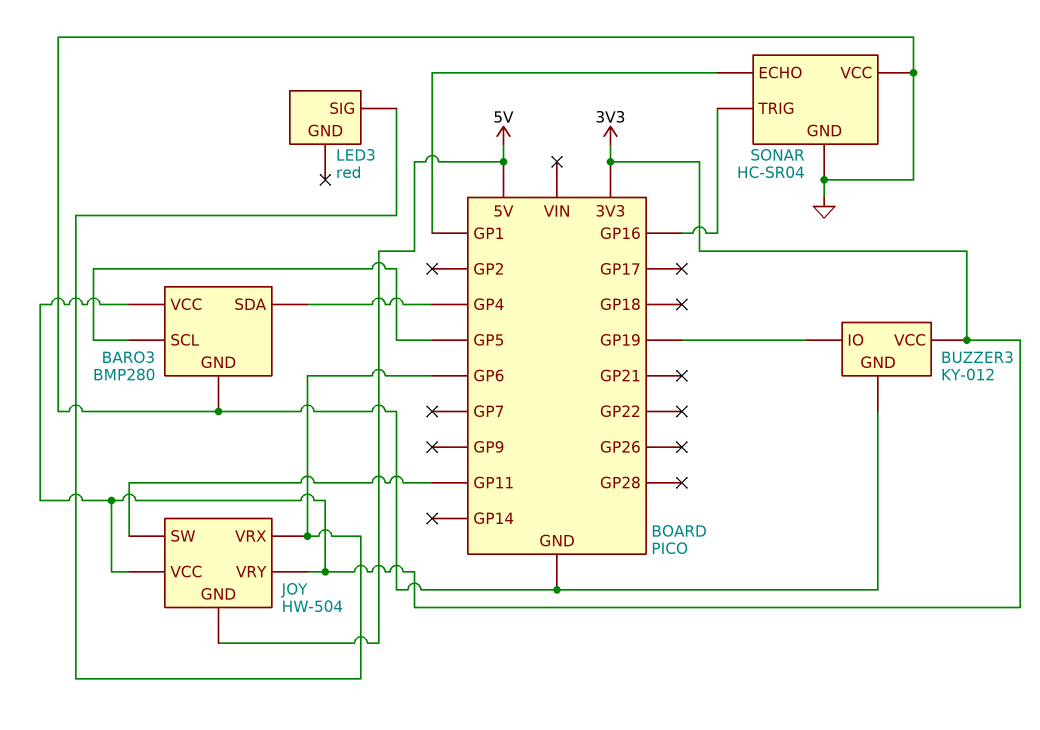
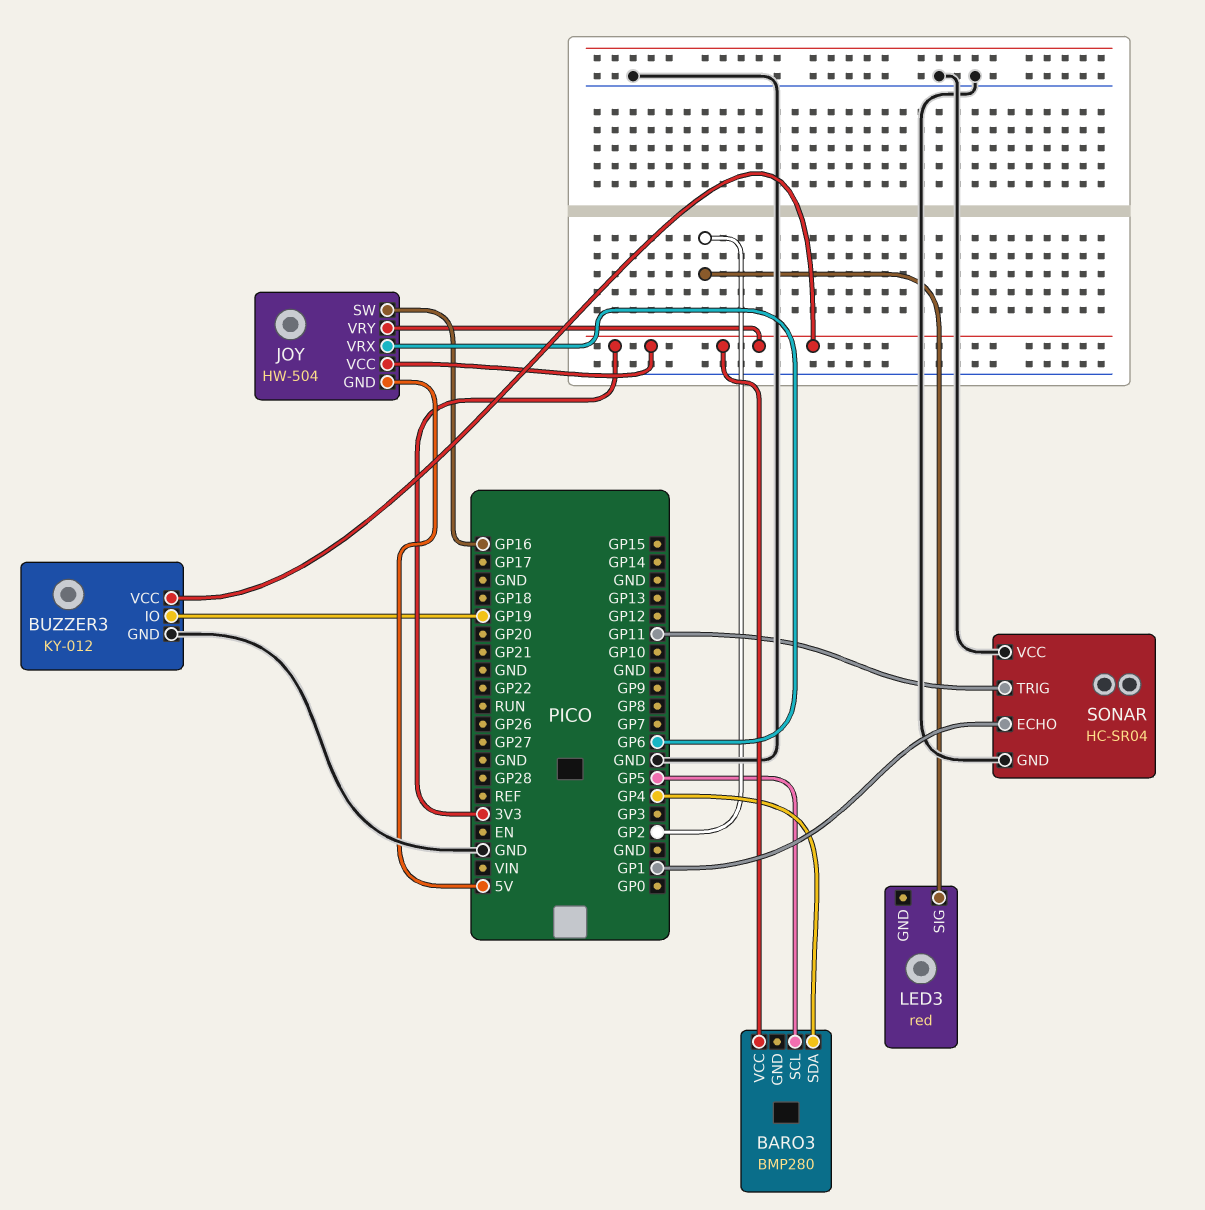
BARO3 pin GND: GND -> none
JOY pin SW: GP11 -> GP16
LED3 pin SIG: GP6 -> GP2
SONAR pin TRIG: GP16 -> GP11

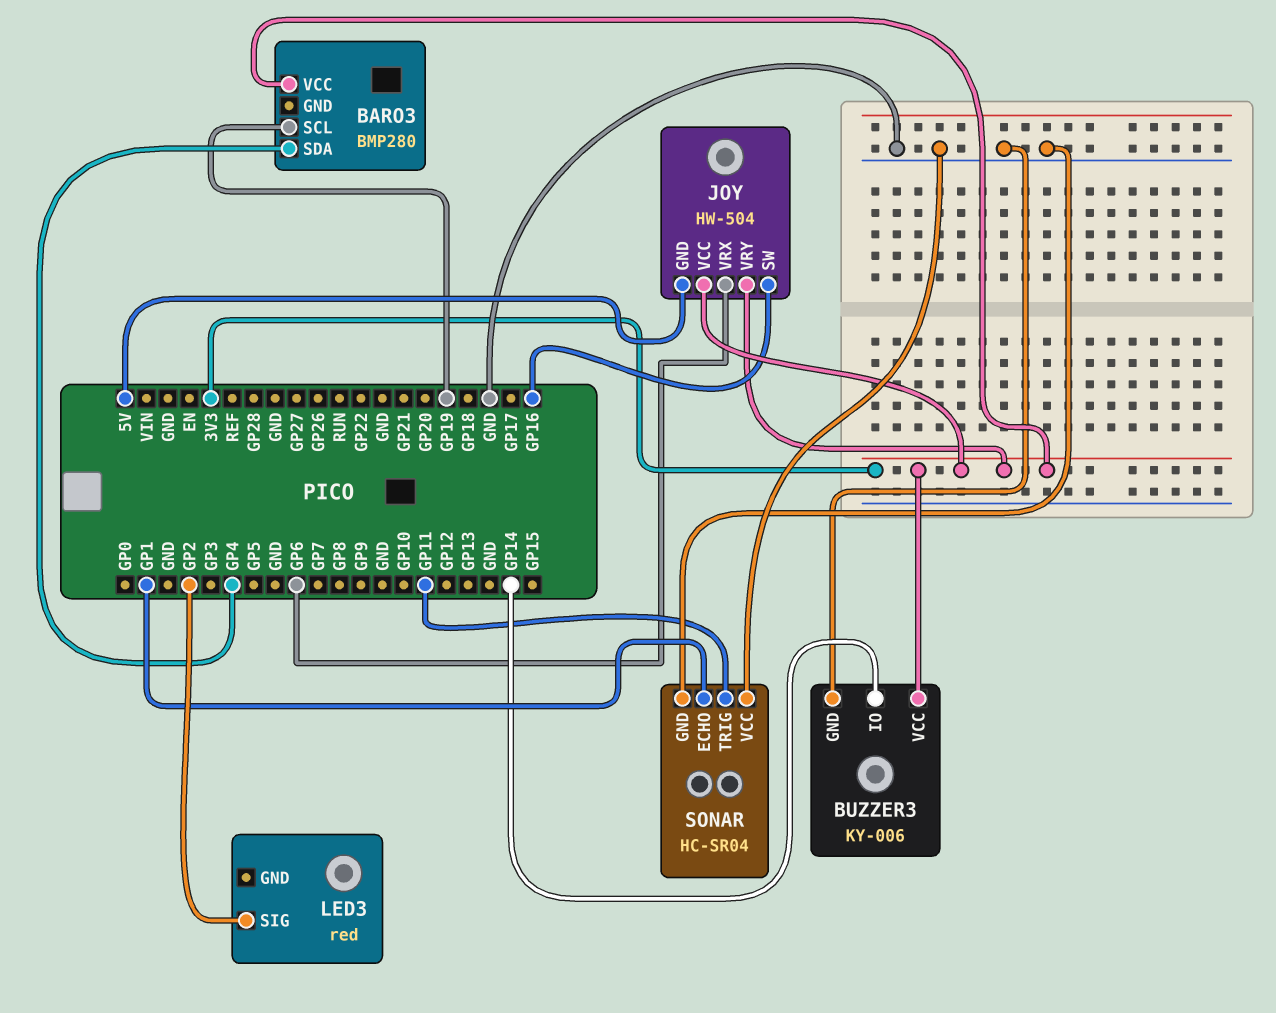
BARO3 pin SCL: GP5 -> GP19
BUZZER3: KY-012 -> KY-006
BUZZER3 pin IO: GP19 -> GP14

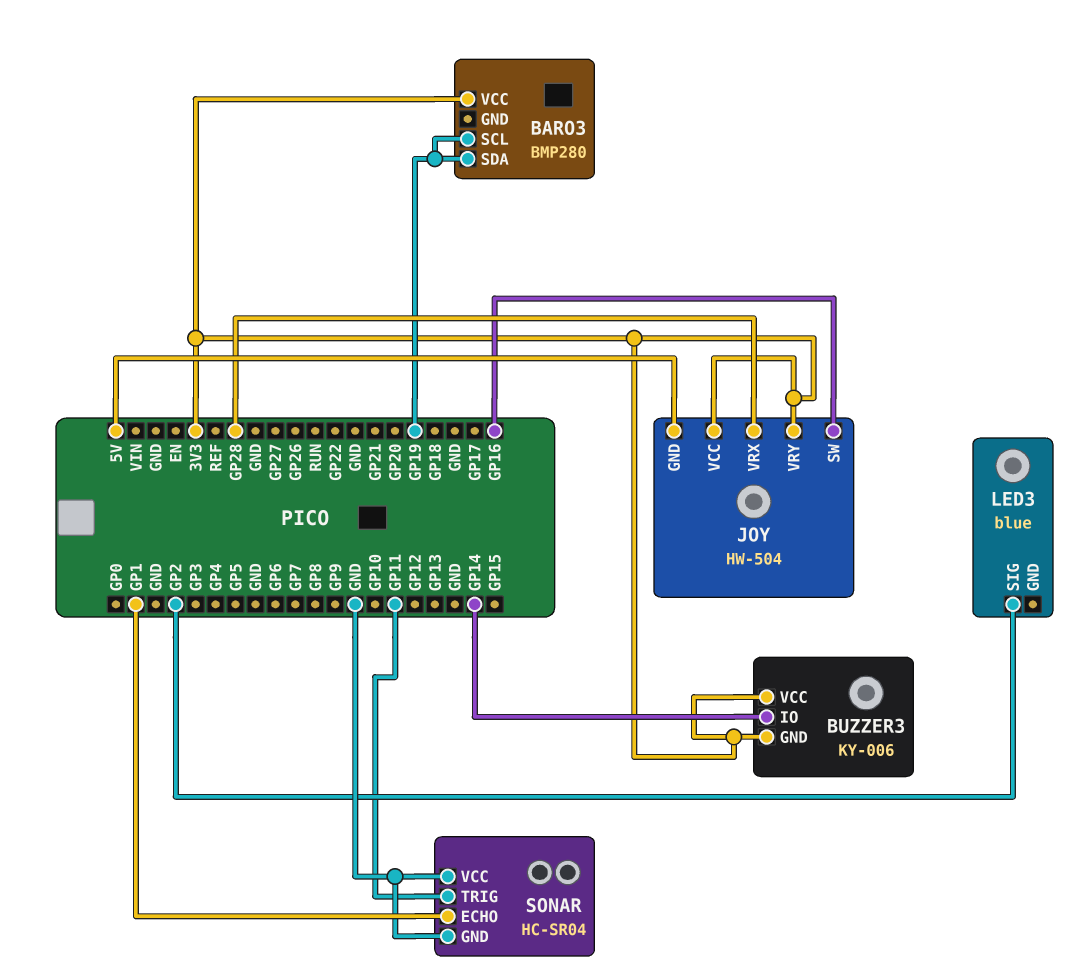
BARO3 pin SDA: GP4 -> GP19
BUZZER3 pin GND: GND -> 3V3
JOY pin VRX: GP6 -> GP28
LED3: red -> blue

